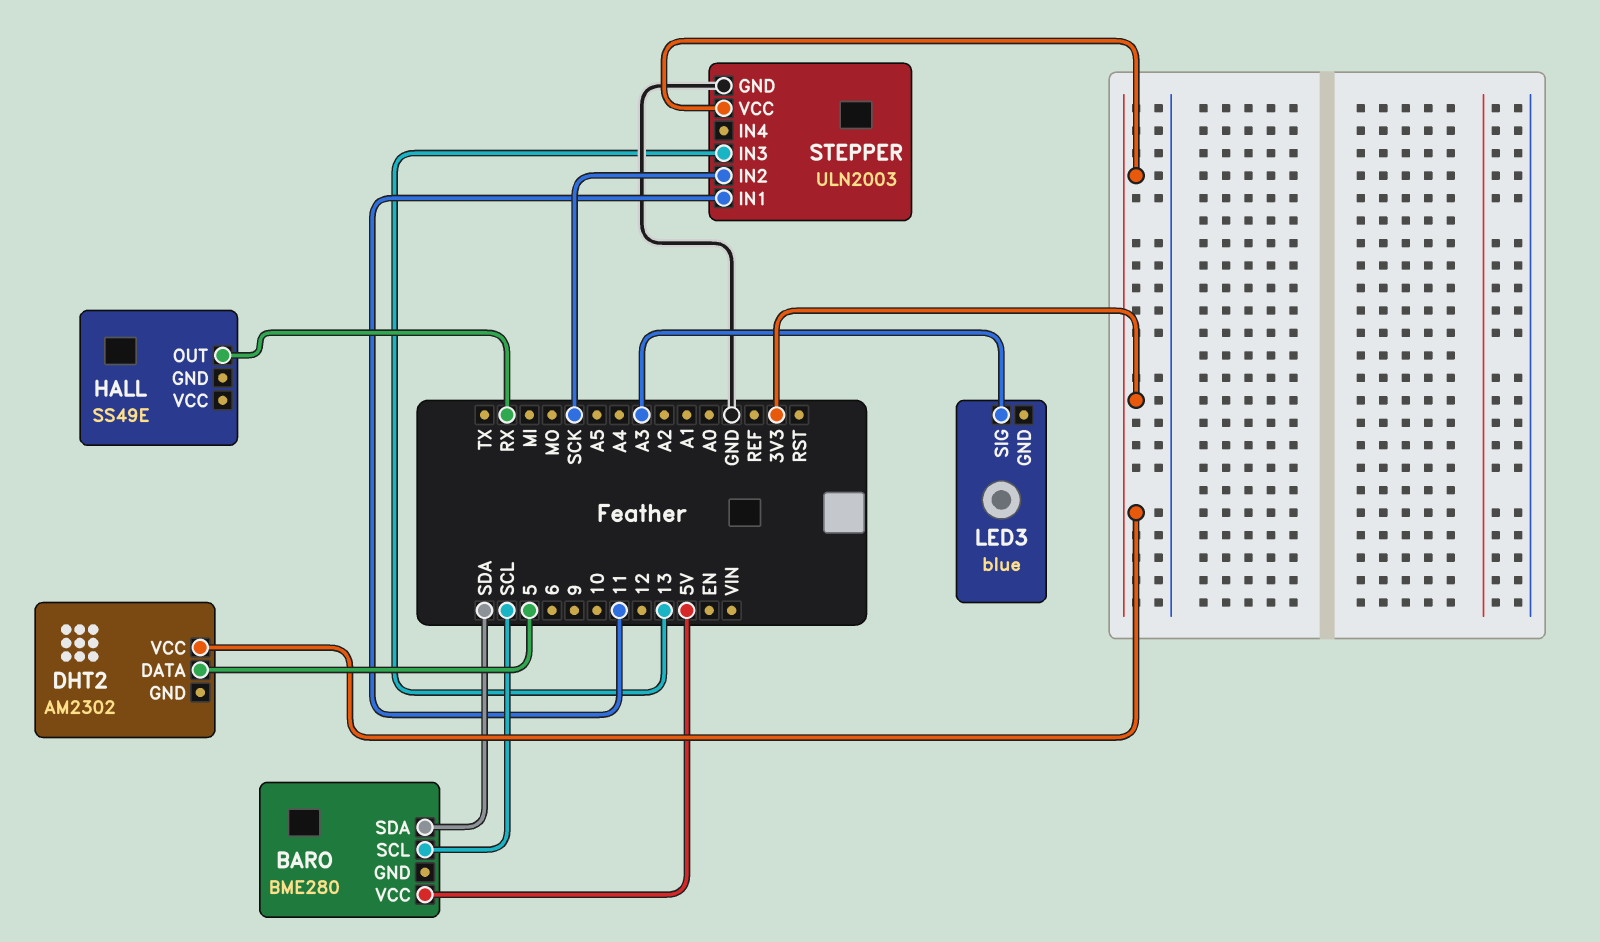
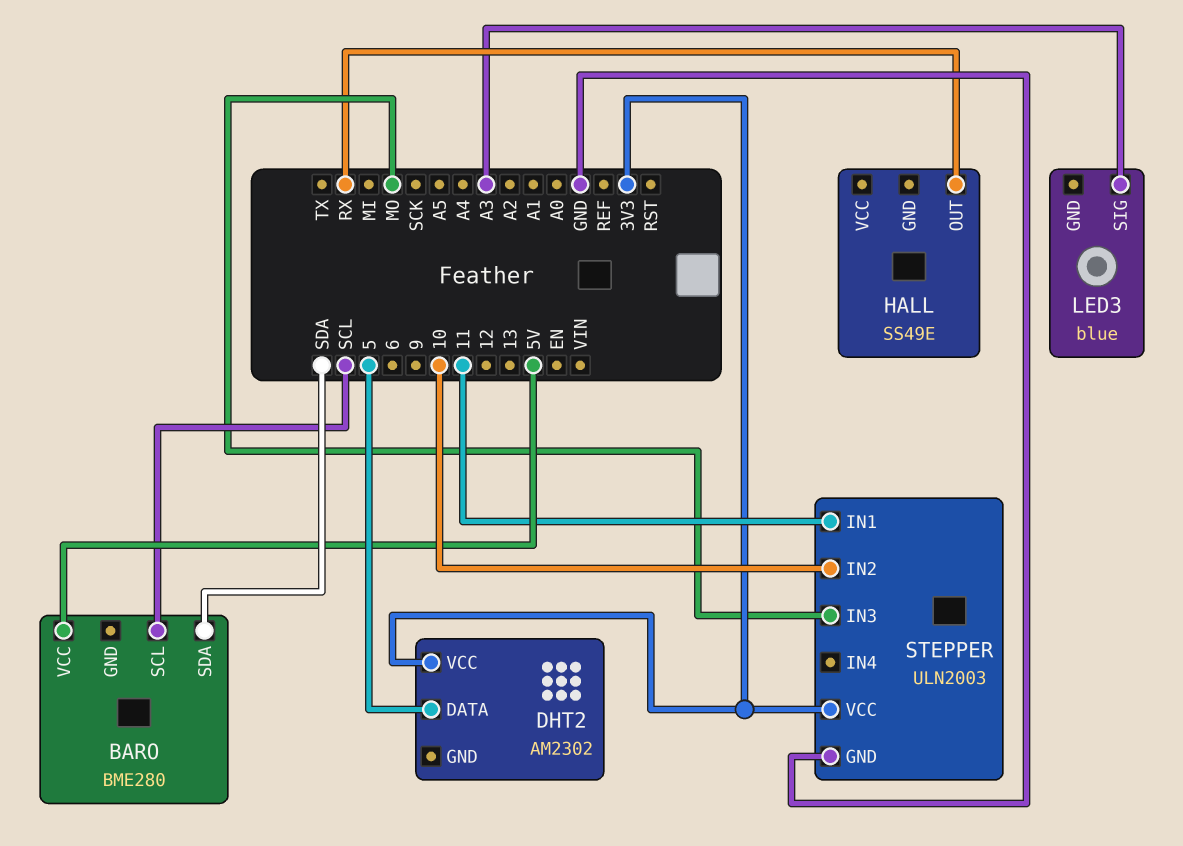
STEPPER pin IN2: SCK -> 10
STEPPER pin IN3: 13 -> MO

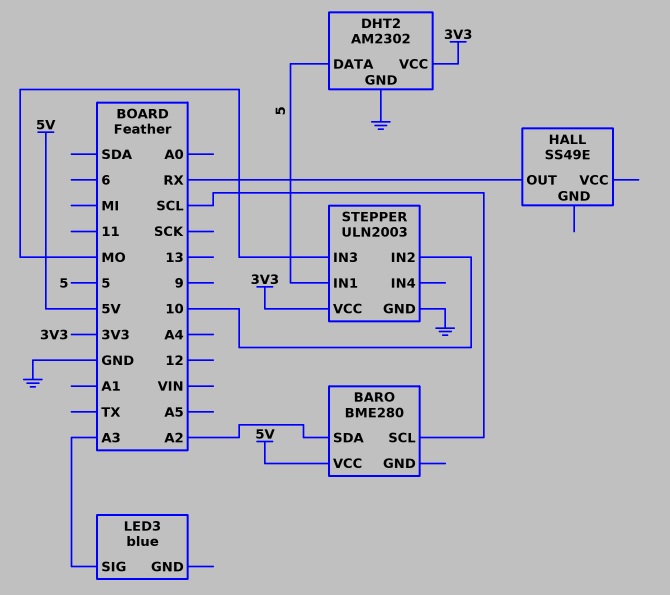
BARO pin SDA: SDA -> A2
DHT2 pin GND: none -> GND
STEPPER pin IN1: 11 -> 5

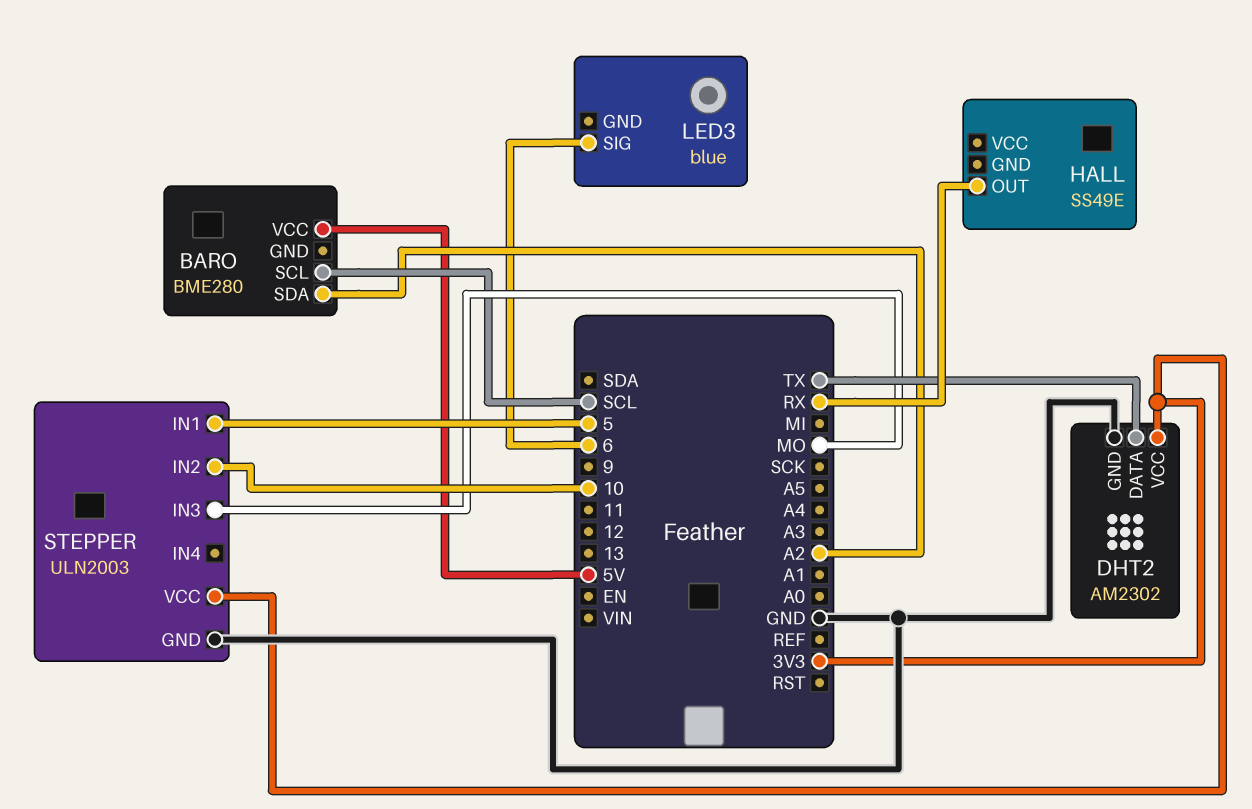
DHT2 pin DATA: 5 -> TX
LED3 pin SIG: A3 -> 6

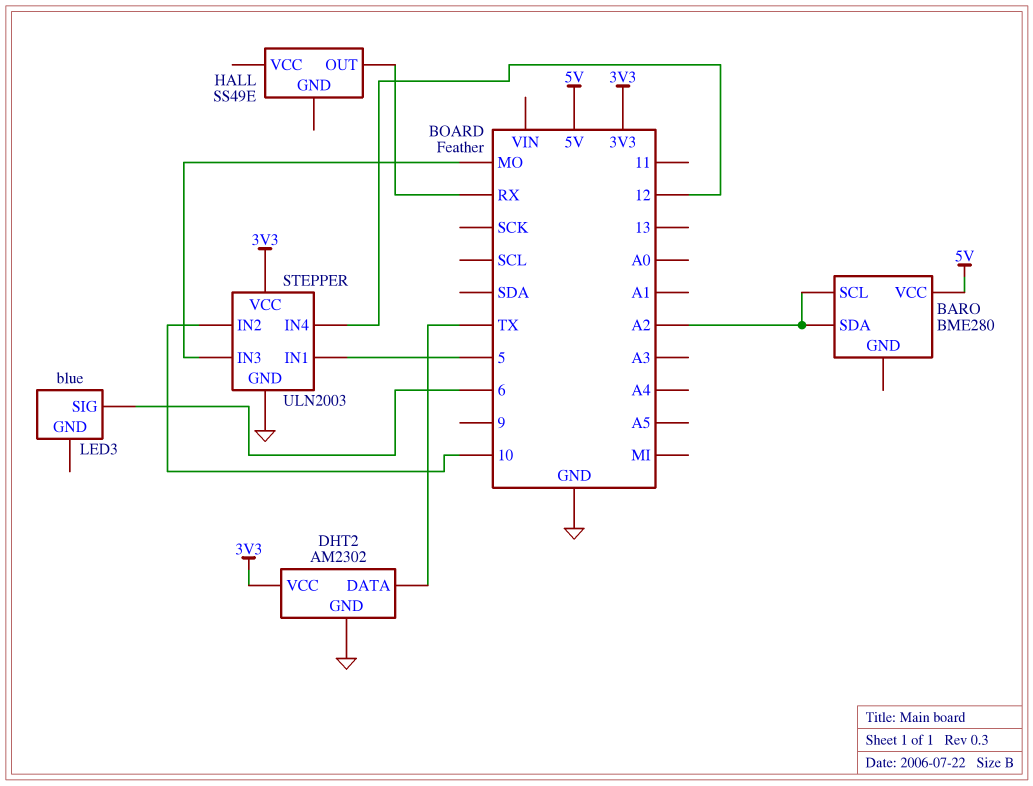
BARO pin SCL: SCL -> A2
STEPPER pin IN4: none -> 12

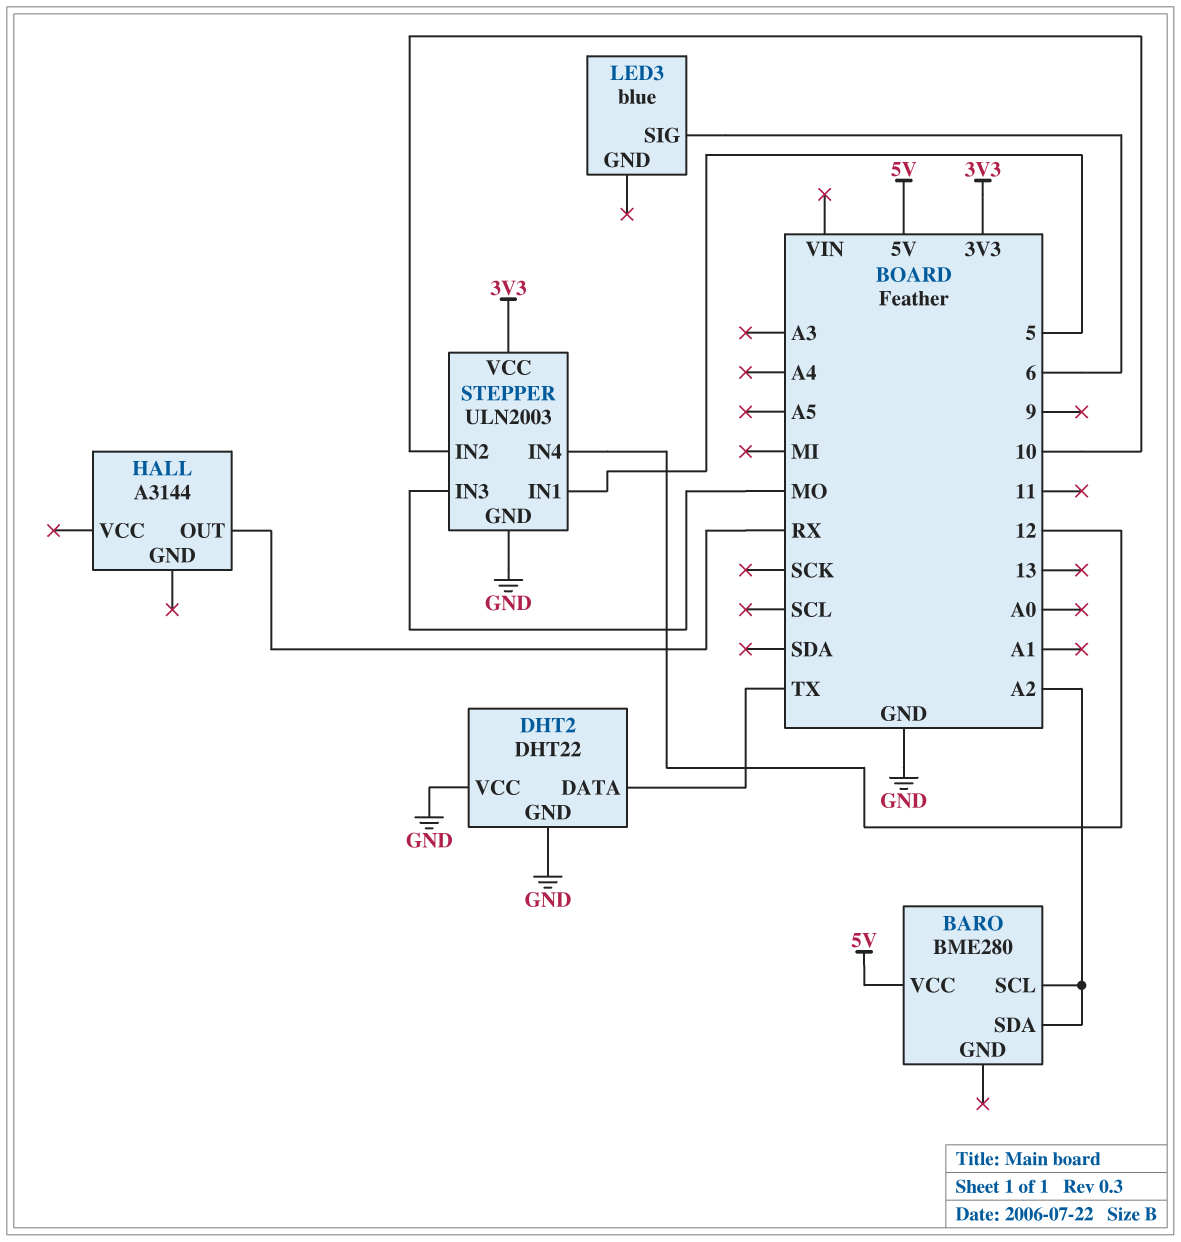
DHT2: AM2302 -> DHT22
DHT2 pin VCC: 3V3 -> GND
HALL: SS49E -> A3144

